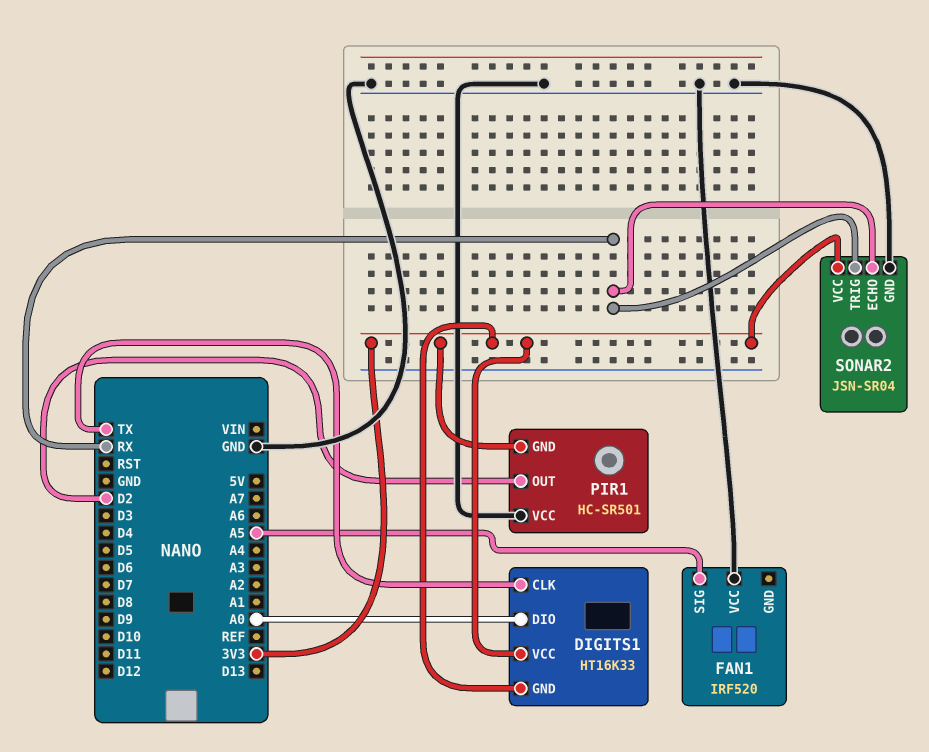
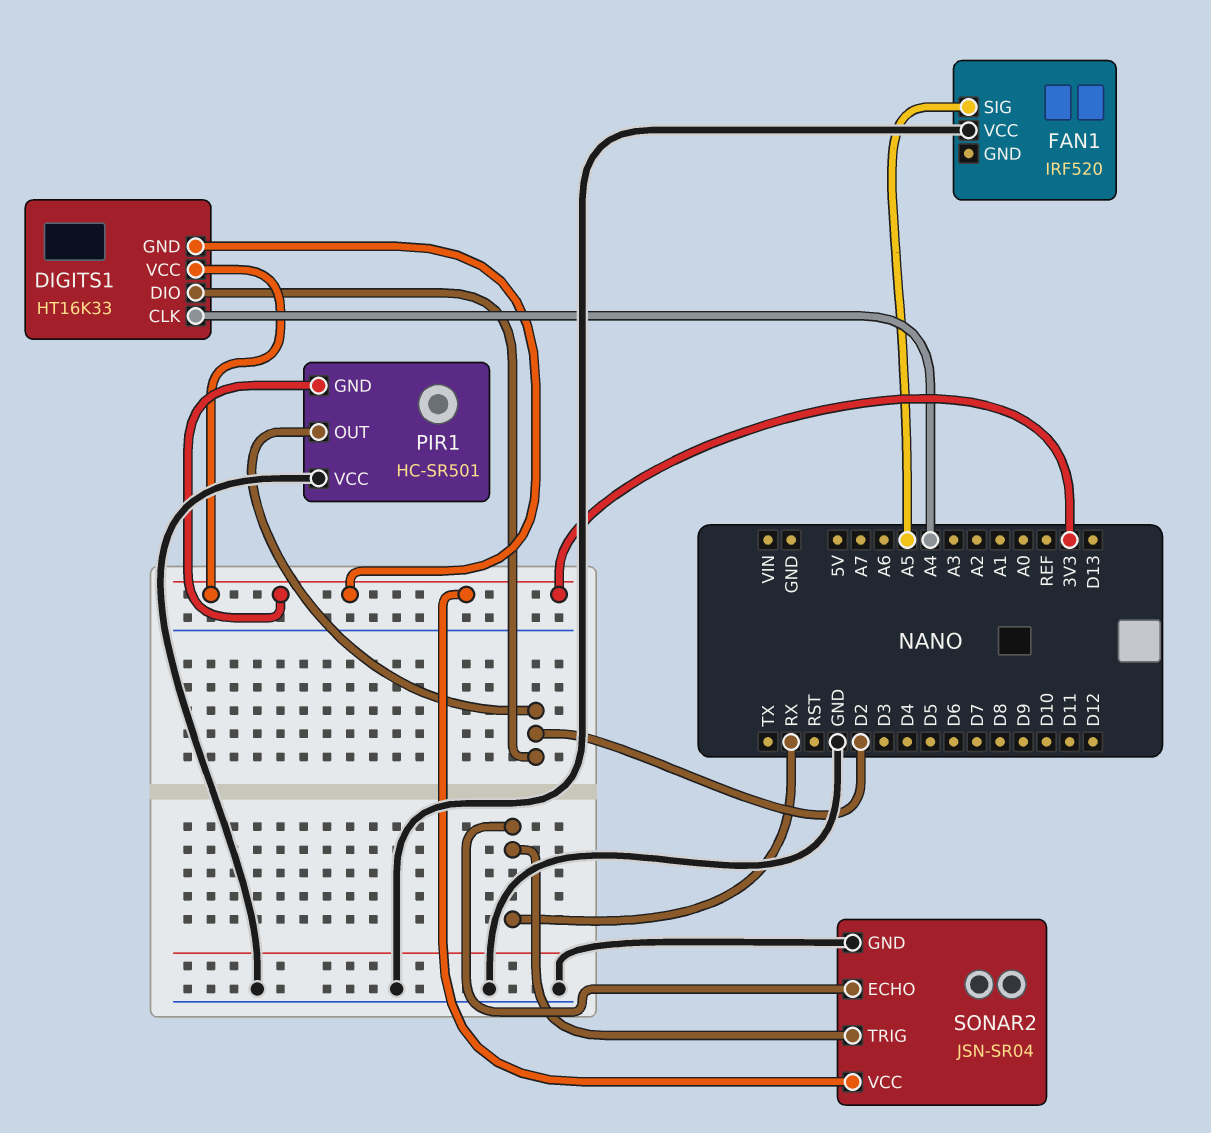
DIGITS1 pin CLK: TX -> A4
DIGITS1 pin DIO: A0 -> D2

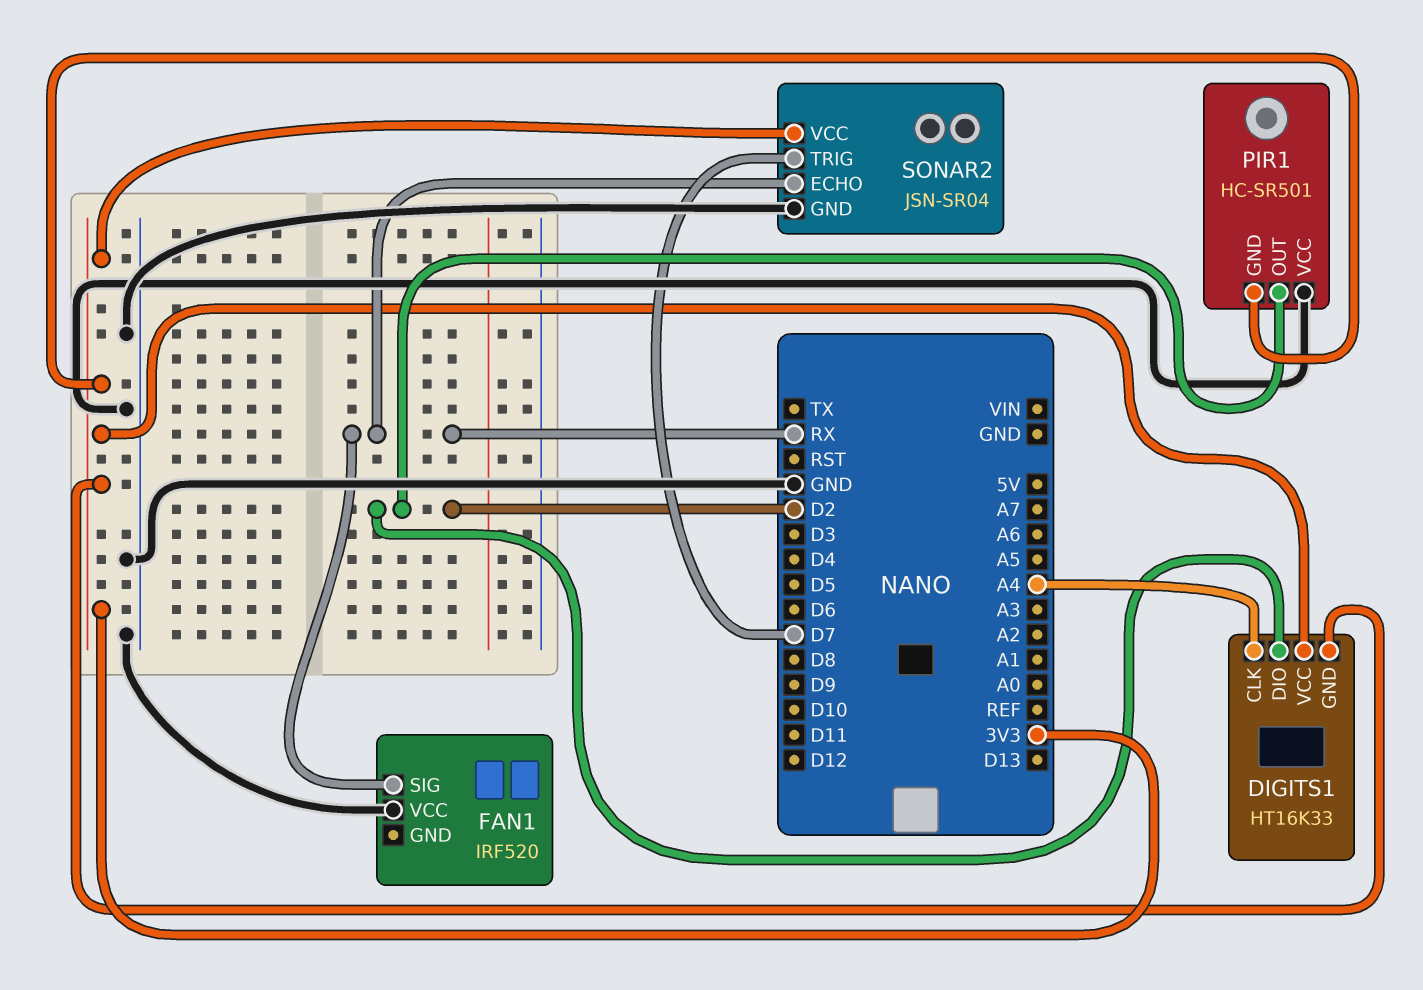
FAN1 pin SIG: A5 -> RX
SONAR2 pin TRIG: RX -> D7

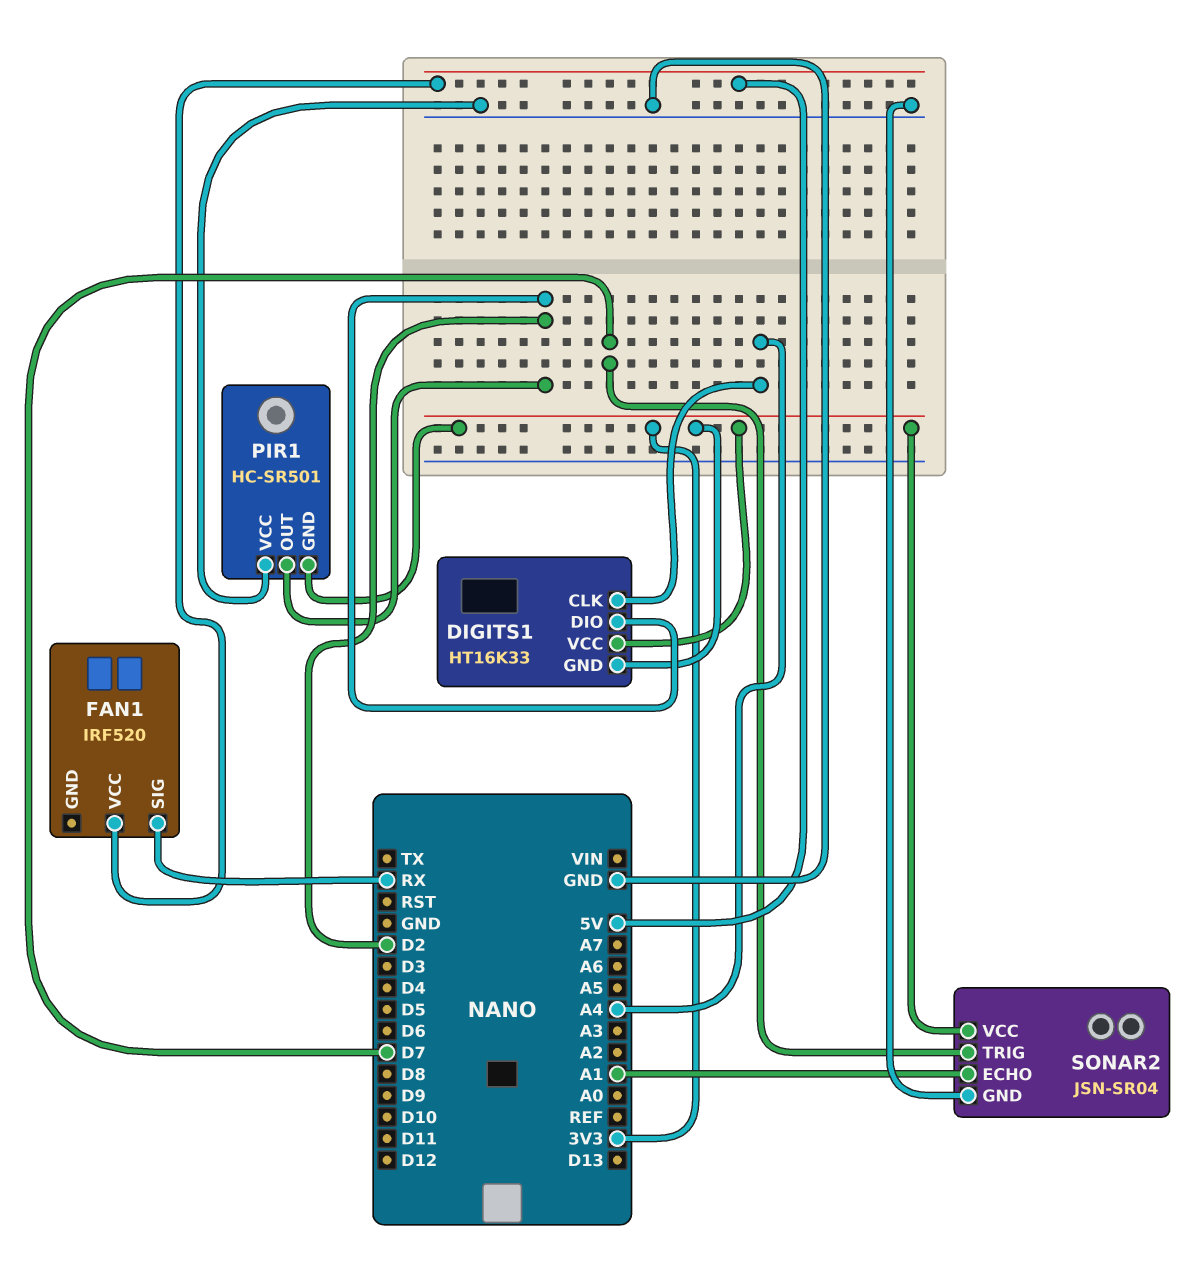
FAN1 pin VCC: GND -> 5V
SONAR2 pin ECHO: RX -> A1

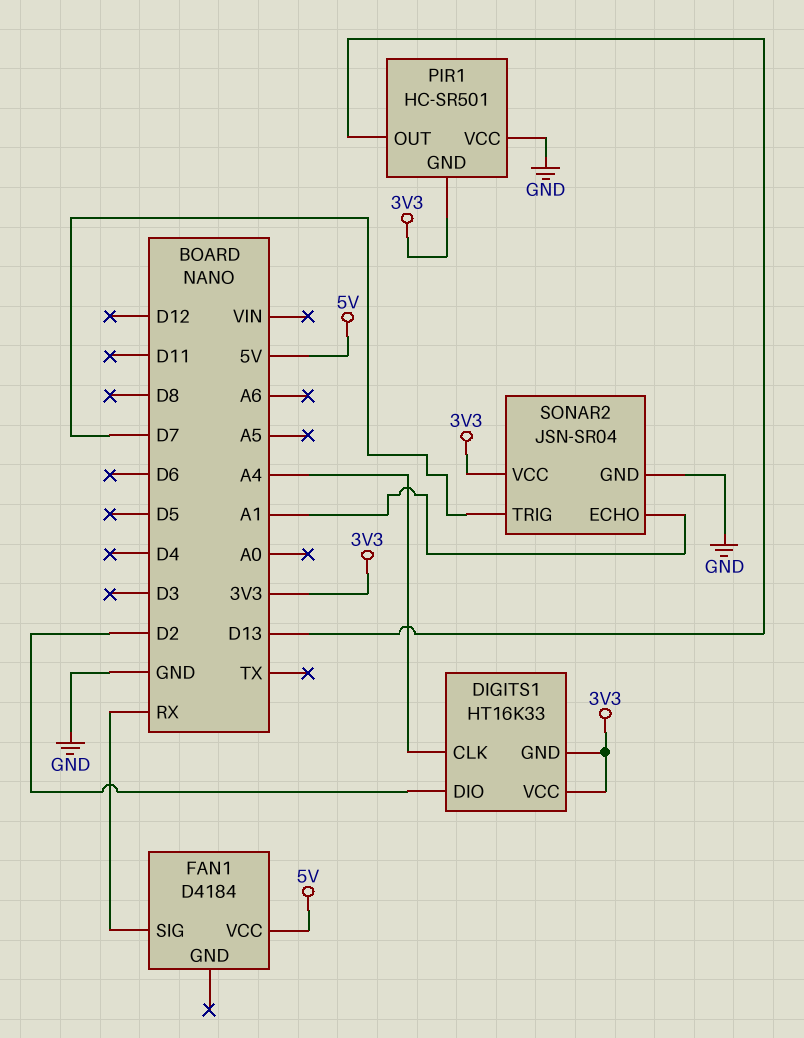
FAN1: IRF520 -> D4184
PIR1 pin OUT: D2 -> D13

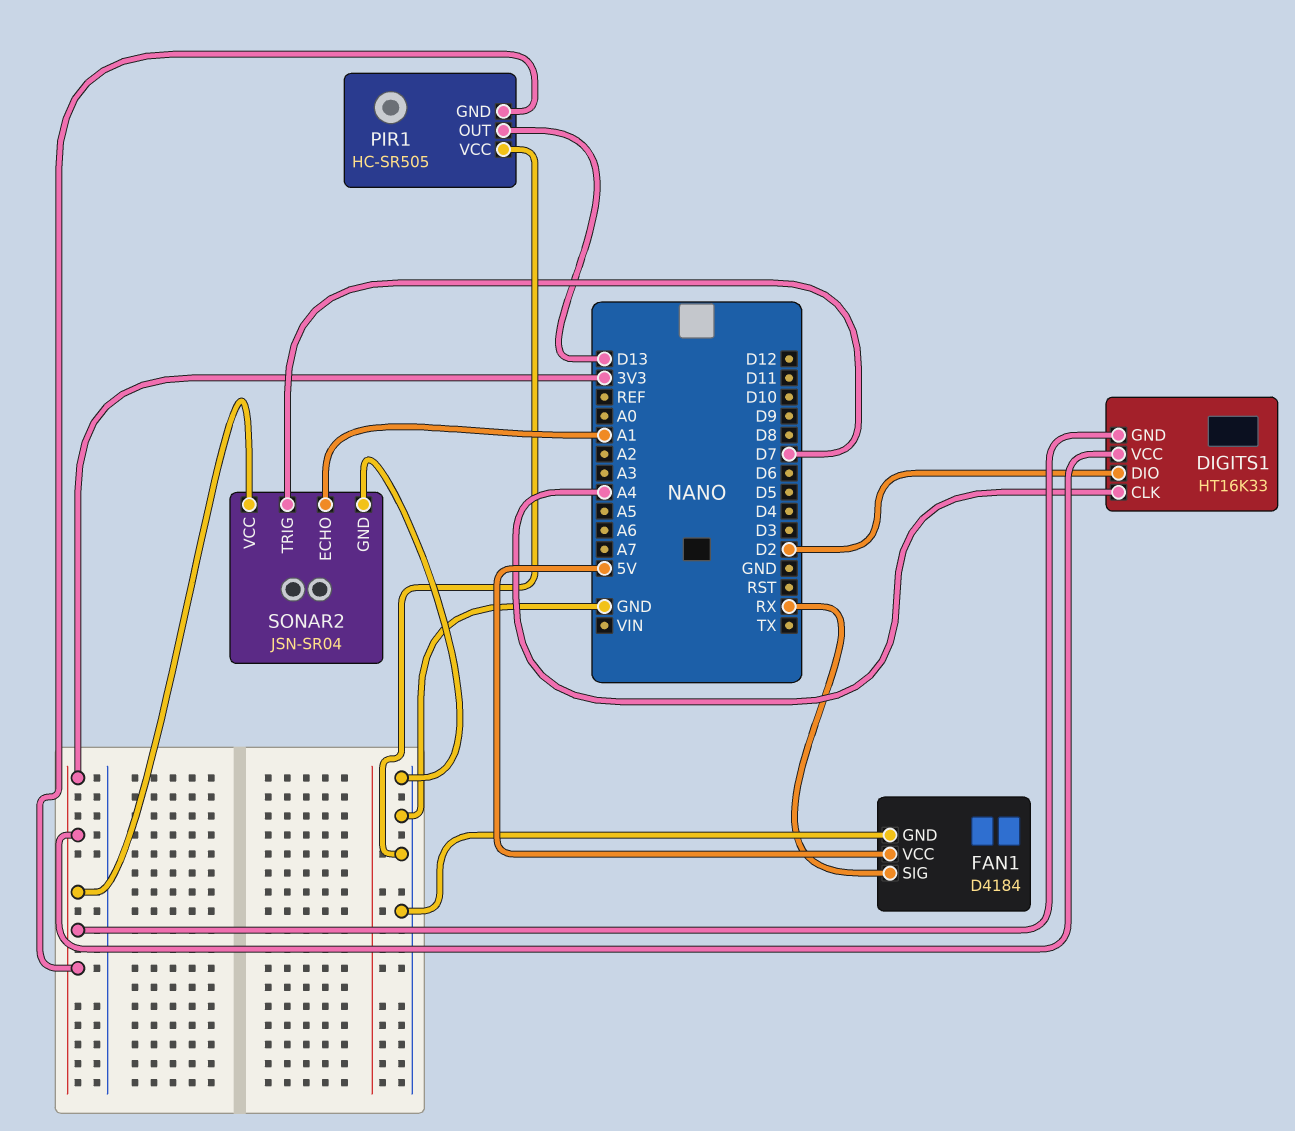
FAN1 pin GND: none -> GND
PIR1: HC-SR501 -> HC-SR505

